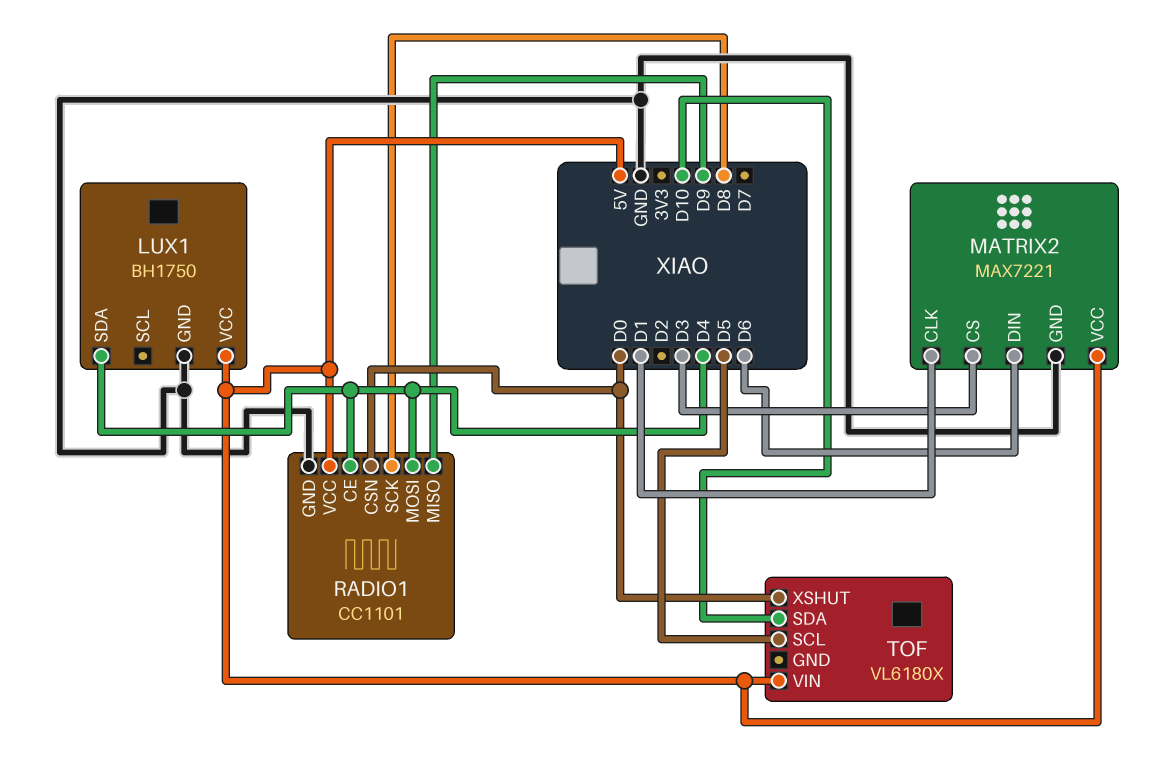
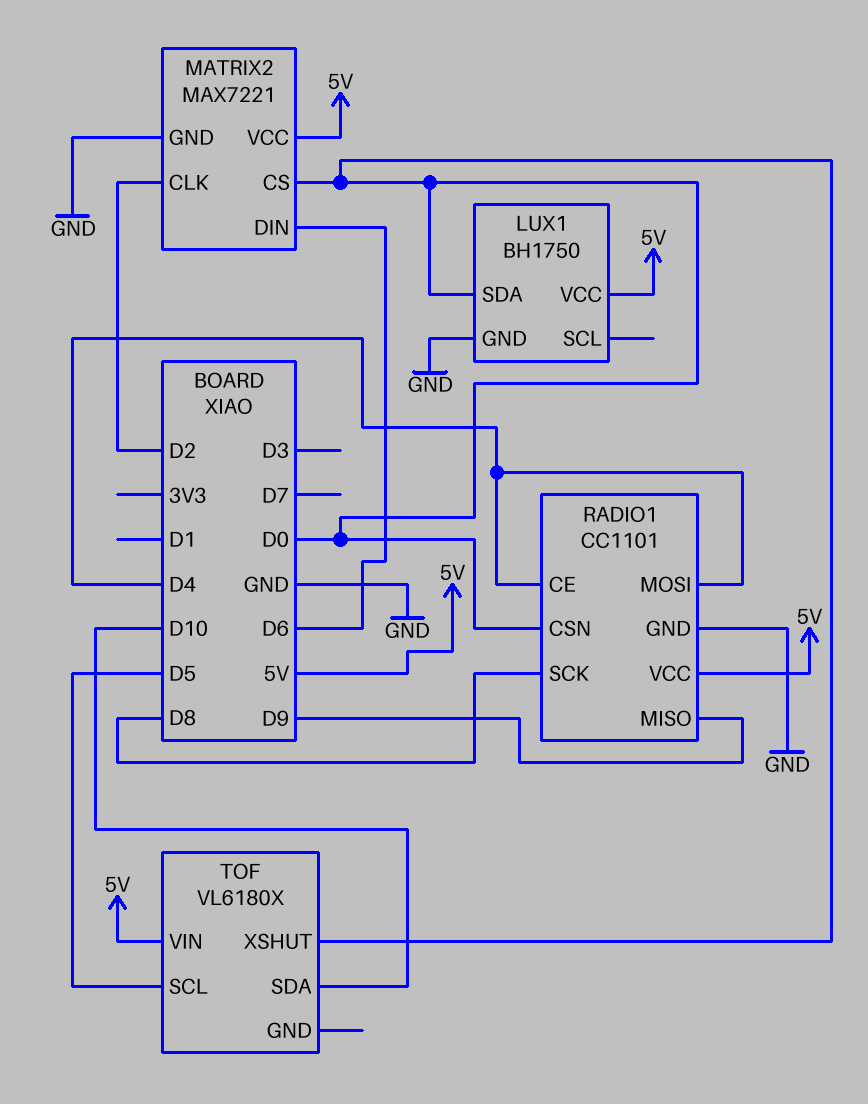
LUX1 pin SDA: D4 -> D0
MATRIX2 pin CLK: D1 -> D2
MATRIX2 pin CS: D3 -> D0

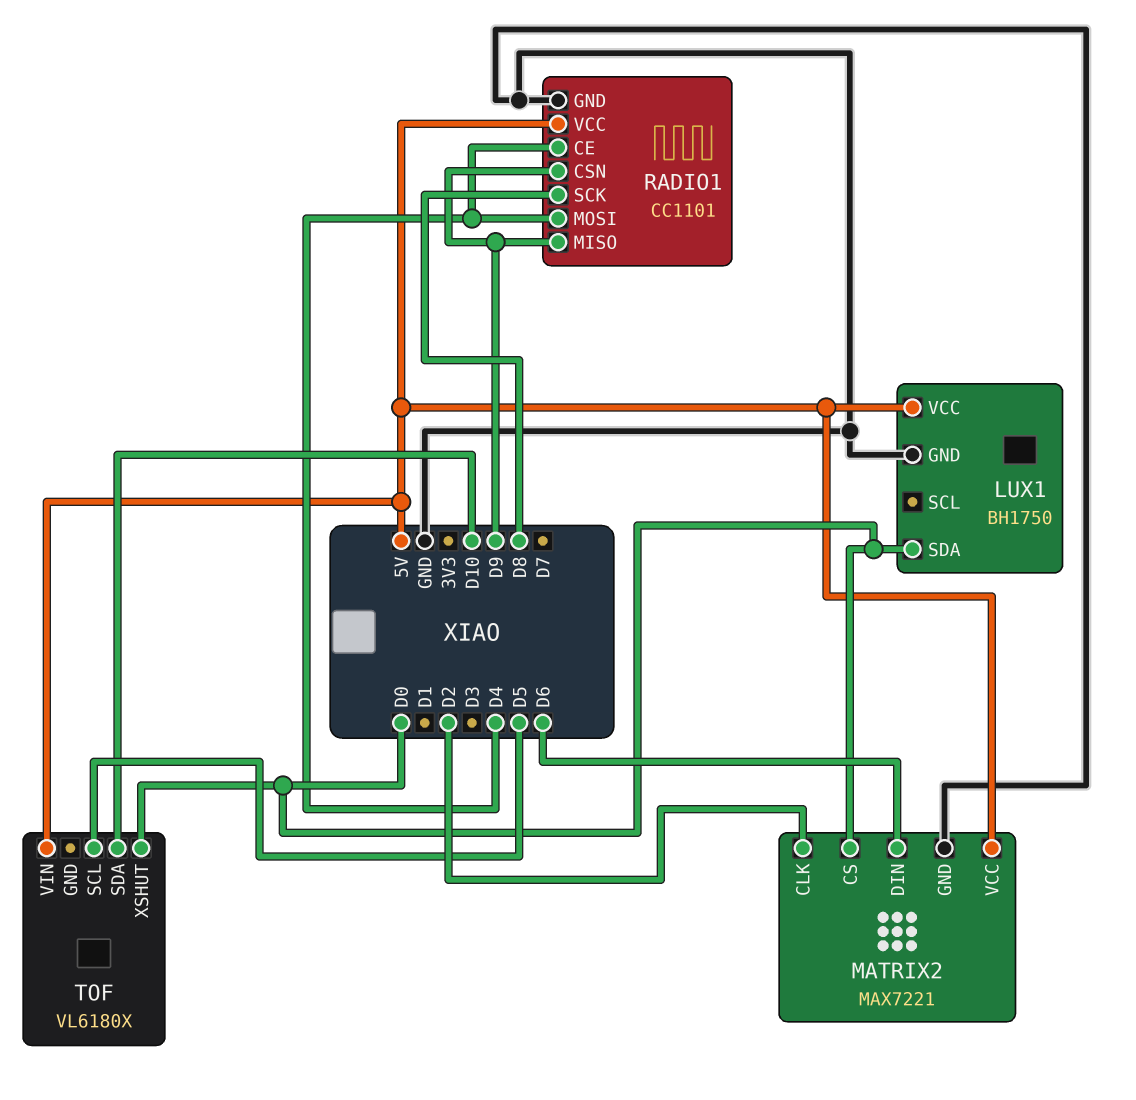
RADIO1 pin CSN: D0 -> D9

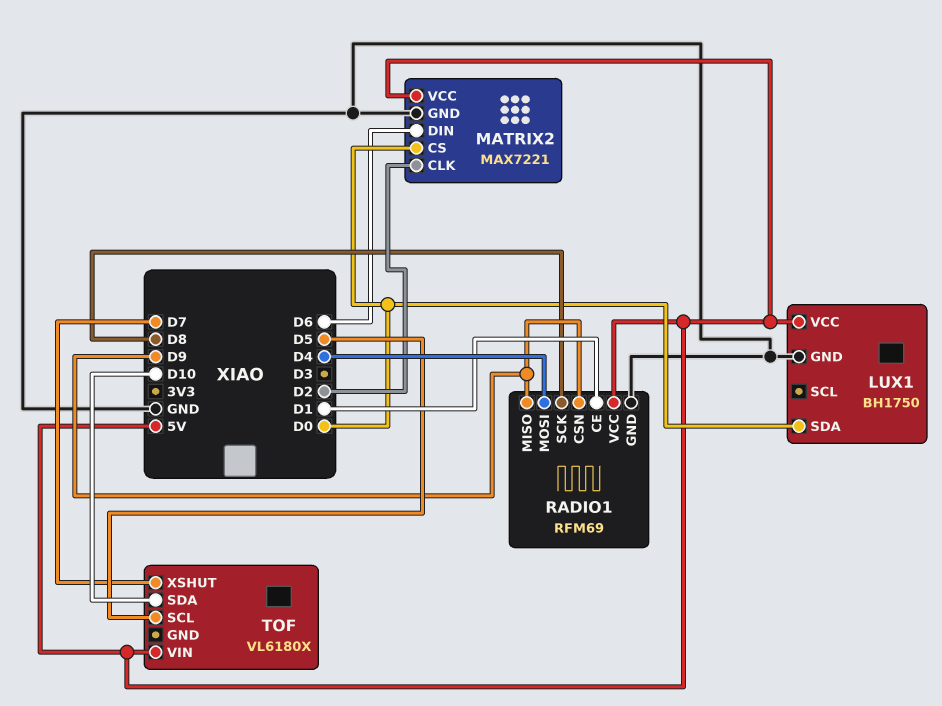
RADIO1: CC1101 -> RFM69
RADIO1 pin CE: D4 -> D1
TOF pin XSHUT: D0 -> D7

